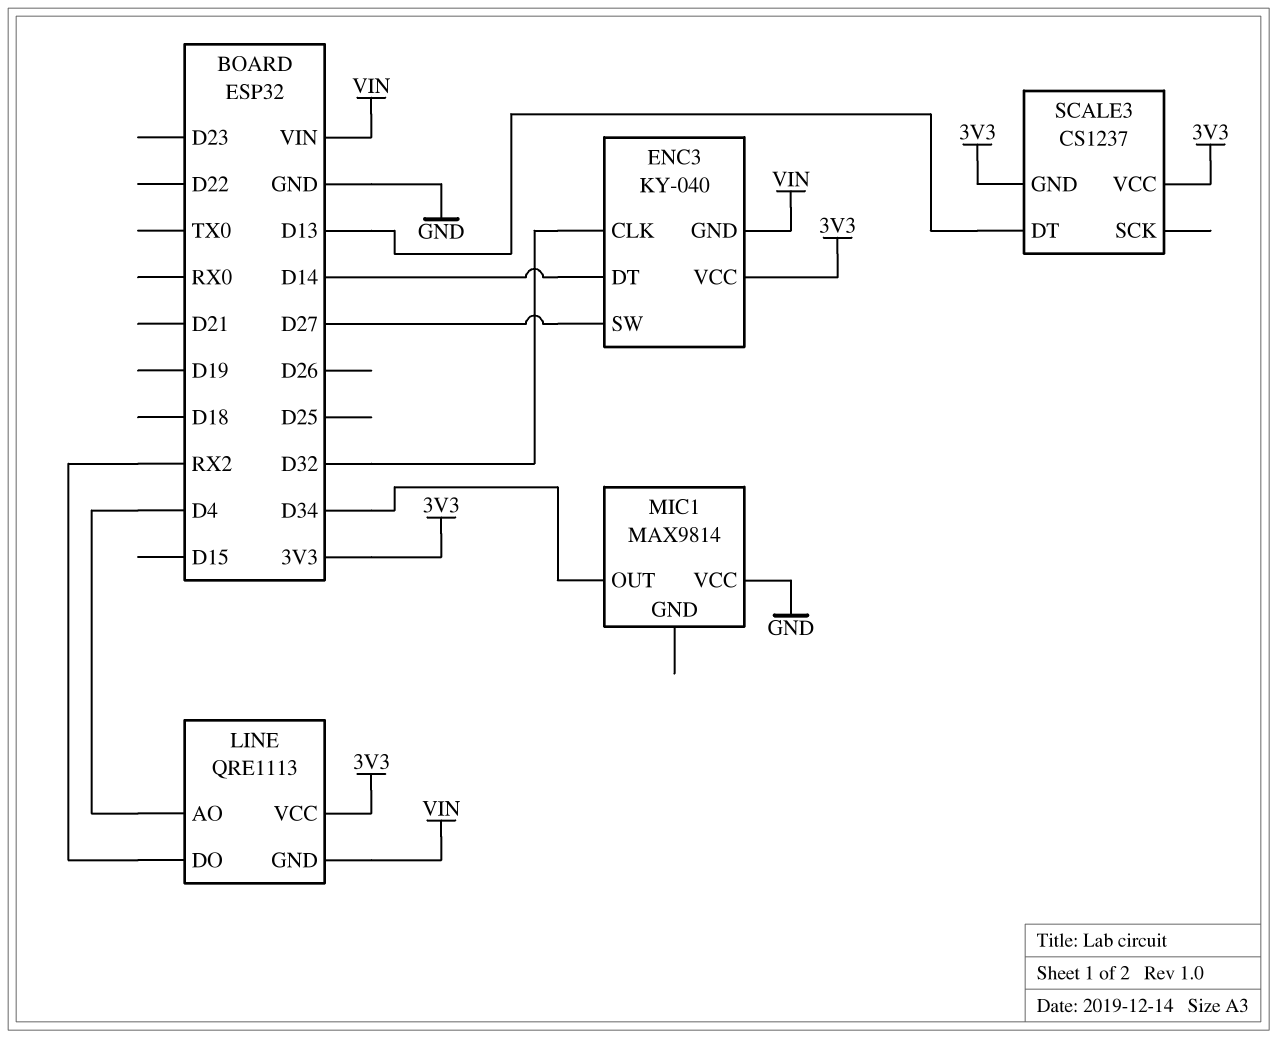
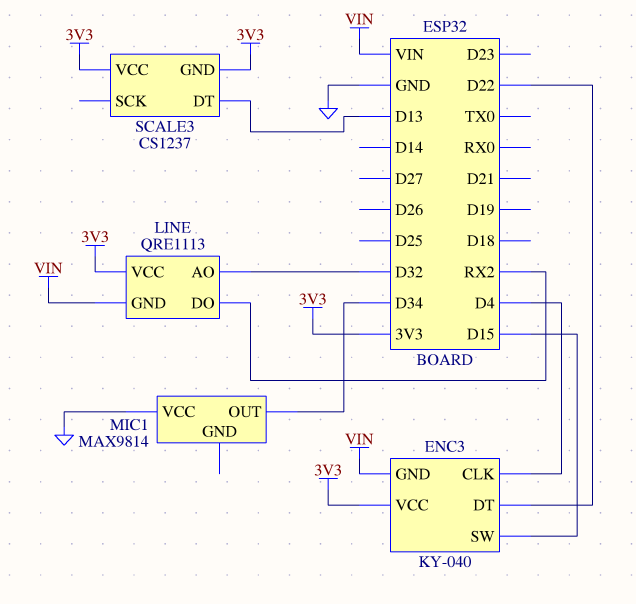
ENC3 pin CLK: D32 -> D4
ENC3 pin DT: D14 -> D22
ENC3 pin SW: D27 -> D15
LINE pin AO: D4 -> D32

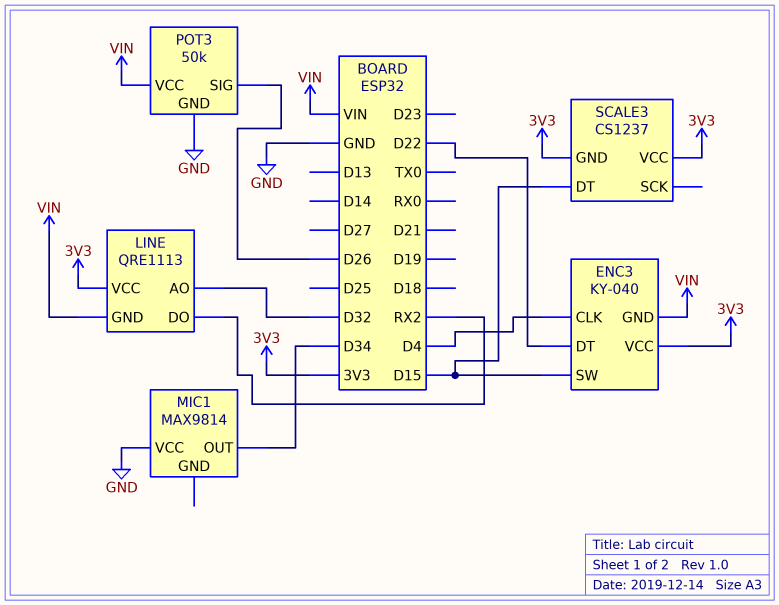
POT3: none -> 50k
POT3 pin GND: none -> GND
POT3 pin SIG: none -> D26
POT3 pin VCC: none -> VIN
SCALE3 pin DT: D13 -> D15

